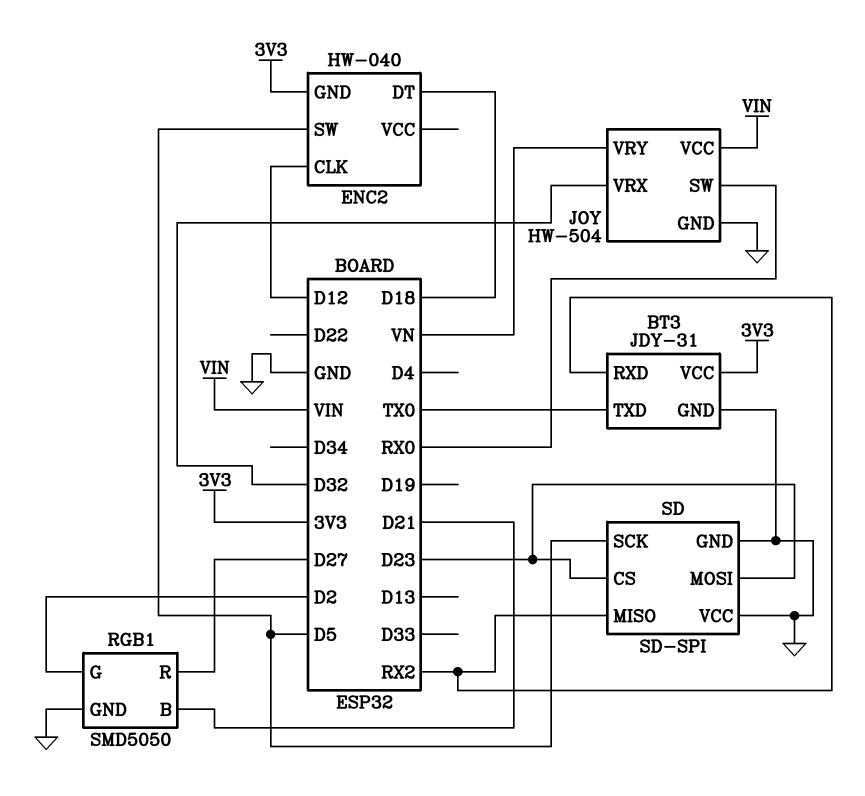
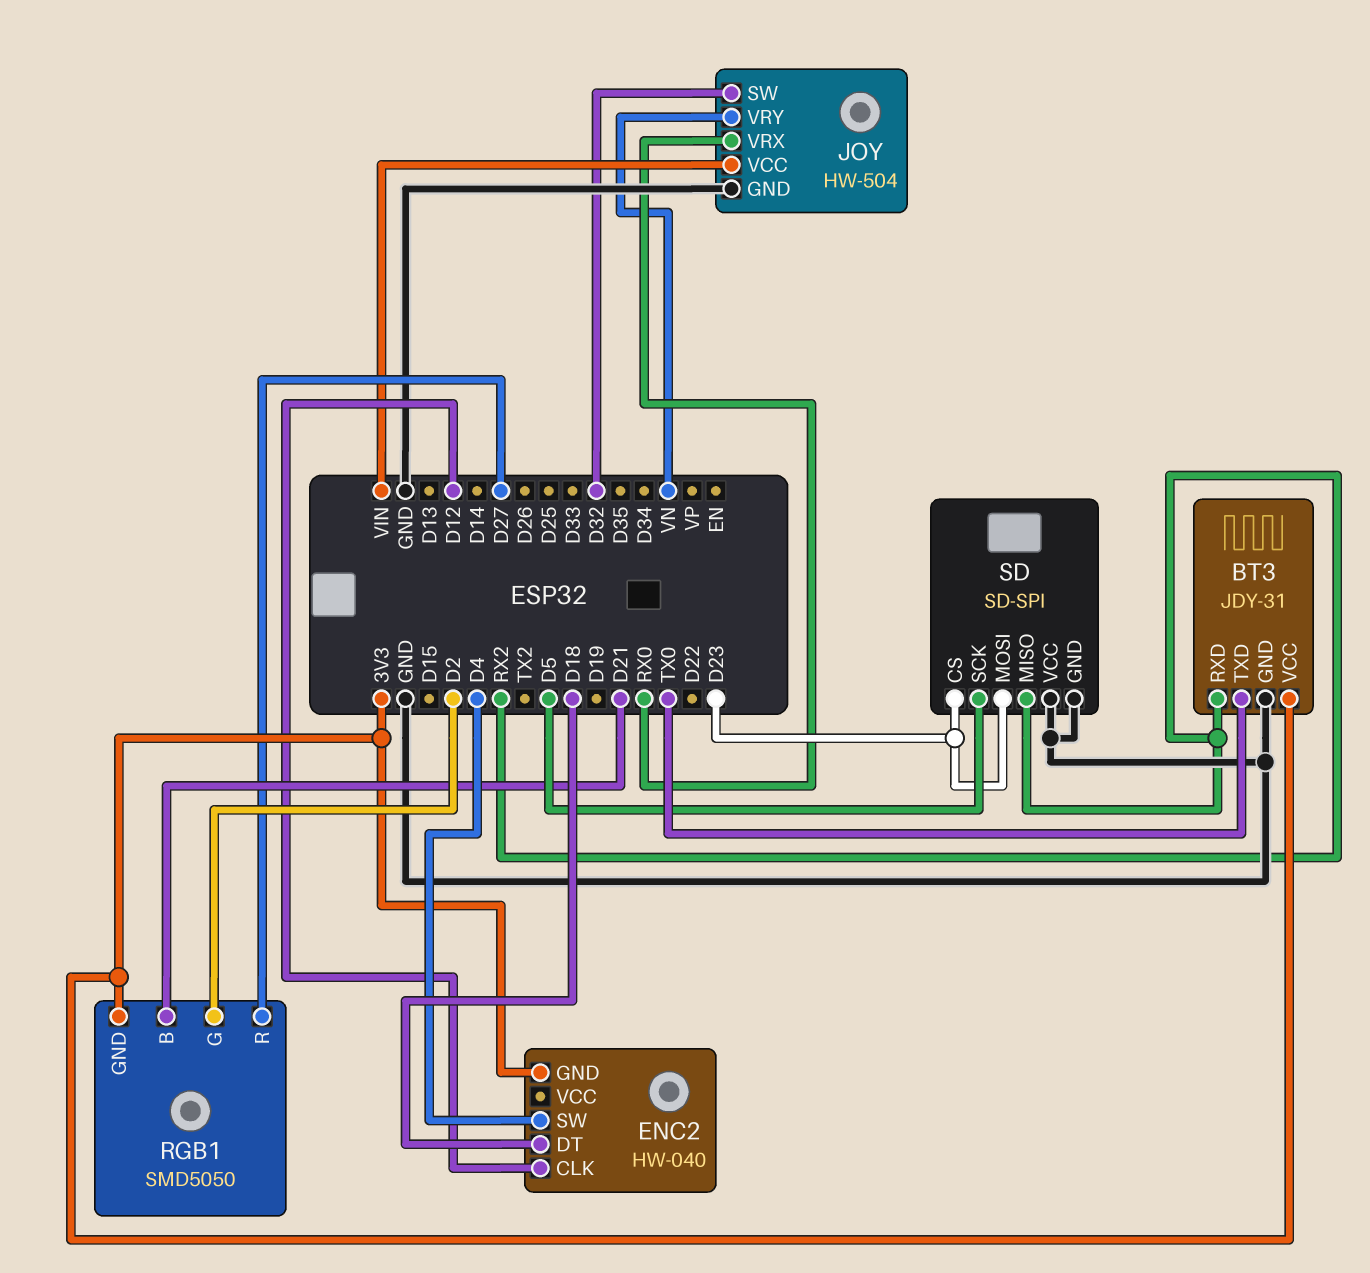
ENC2 pin SW: D5 -> D4
JOY pin SW: RX0 -> D32
JOY pin VRX: D32 -> RX0
RGB1 pin GND: GND -> 3V3

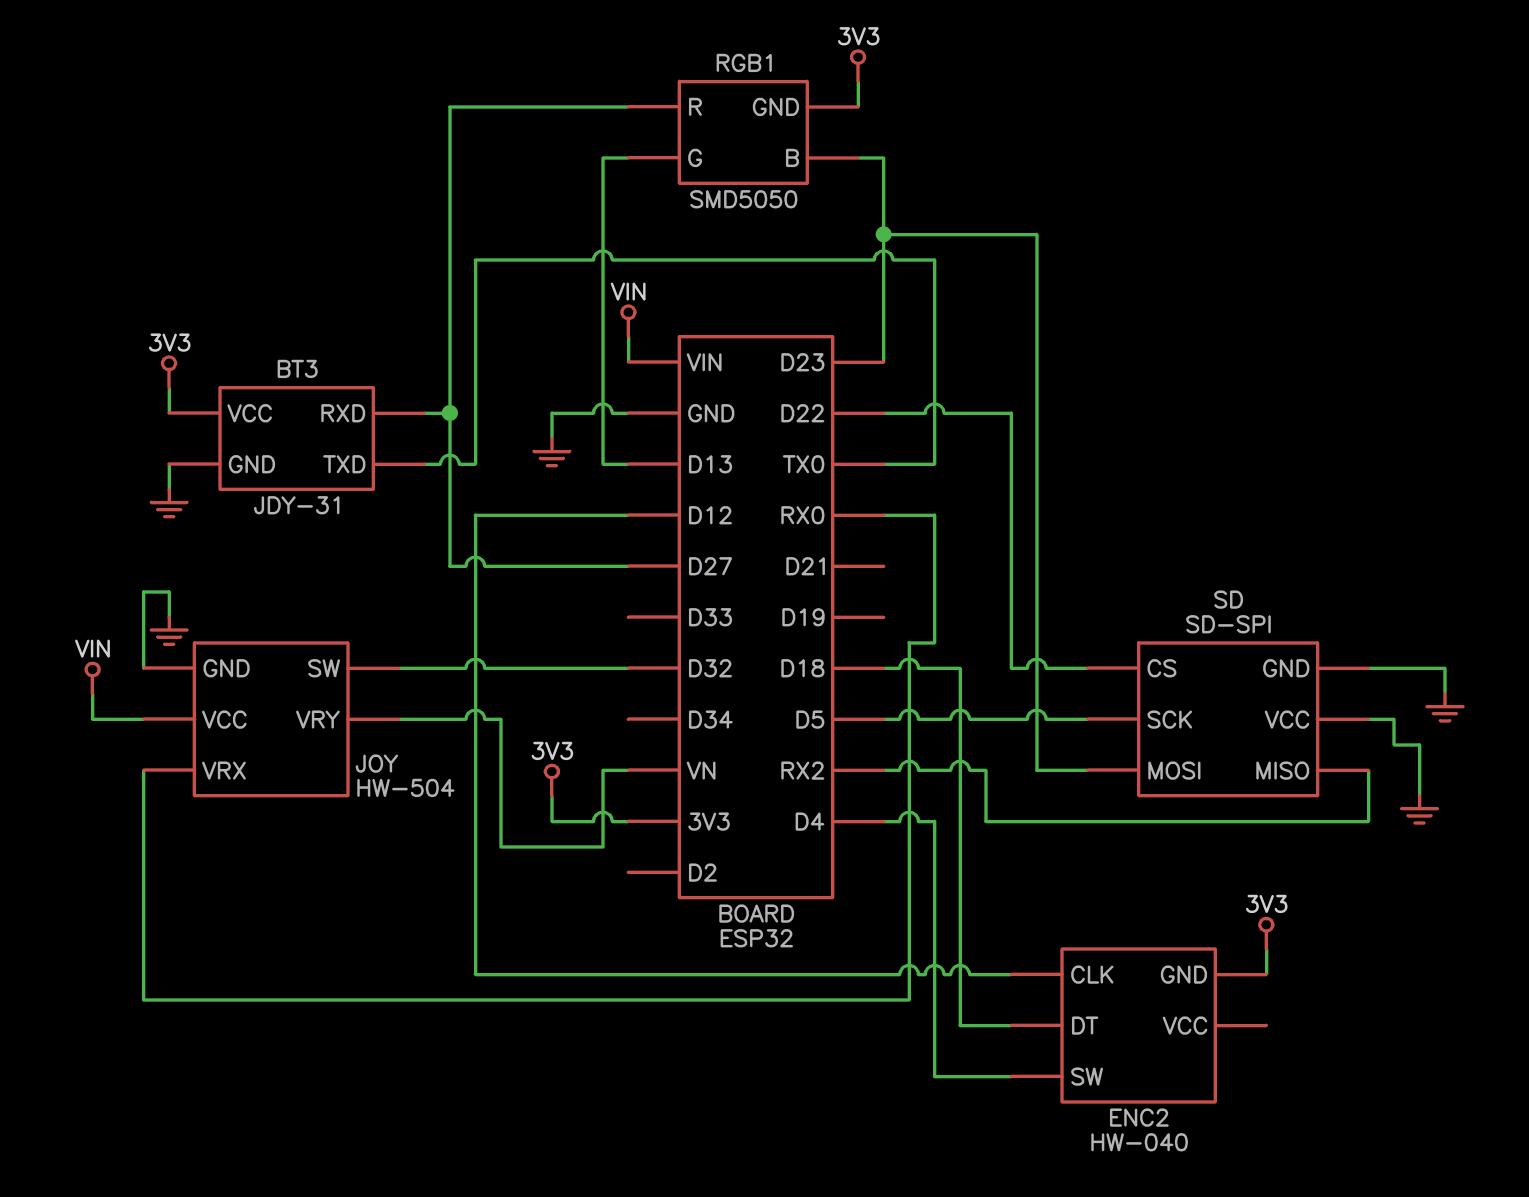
BT3 pin RXD: RX2 -> D27
RGB1 pin B: D21 -> D23
RGB1 pin G: D2 -> D13
SD pin CS: D23 -> D22

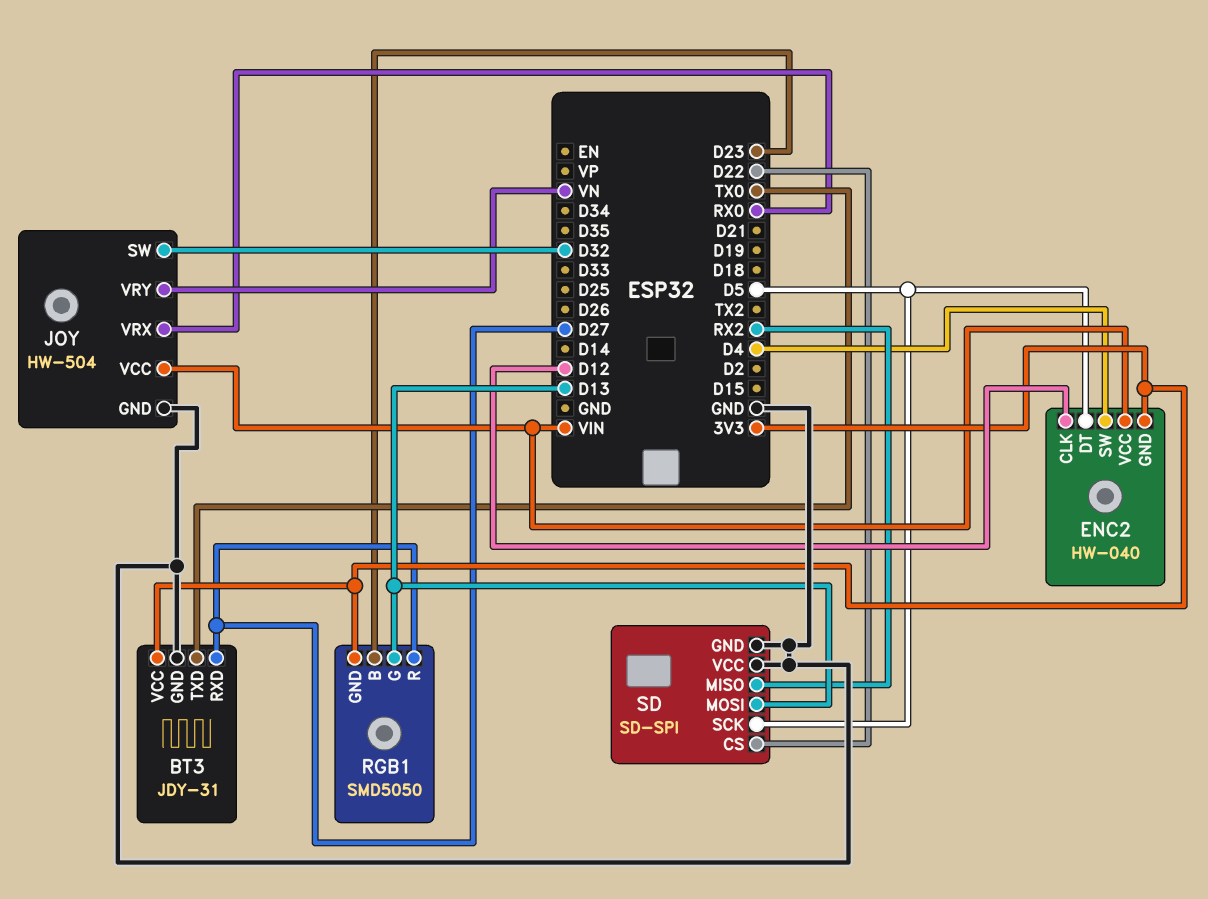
ENC2 pin DT: D18 -> D5
ENC2 pin VCC: none -> VIN
SD pin MOSI: D23 -> D13

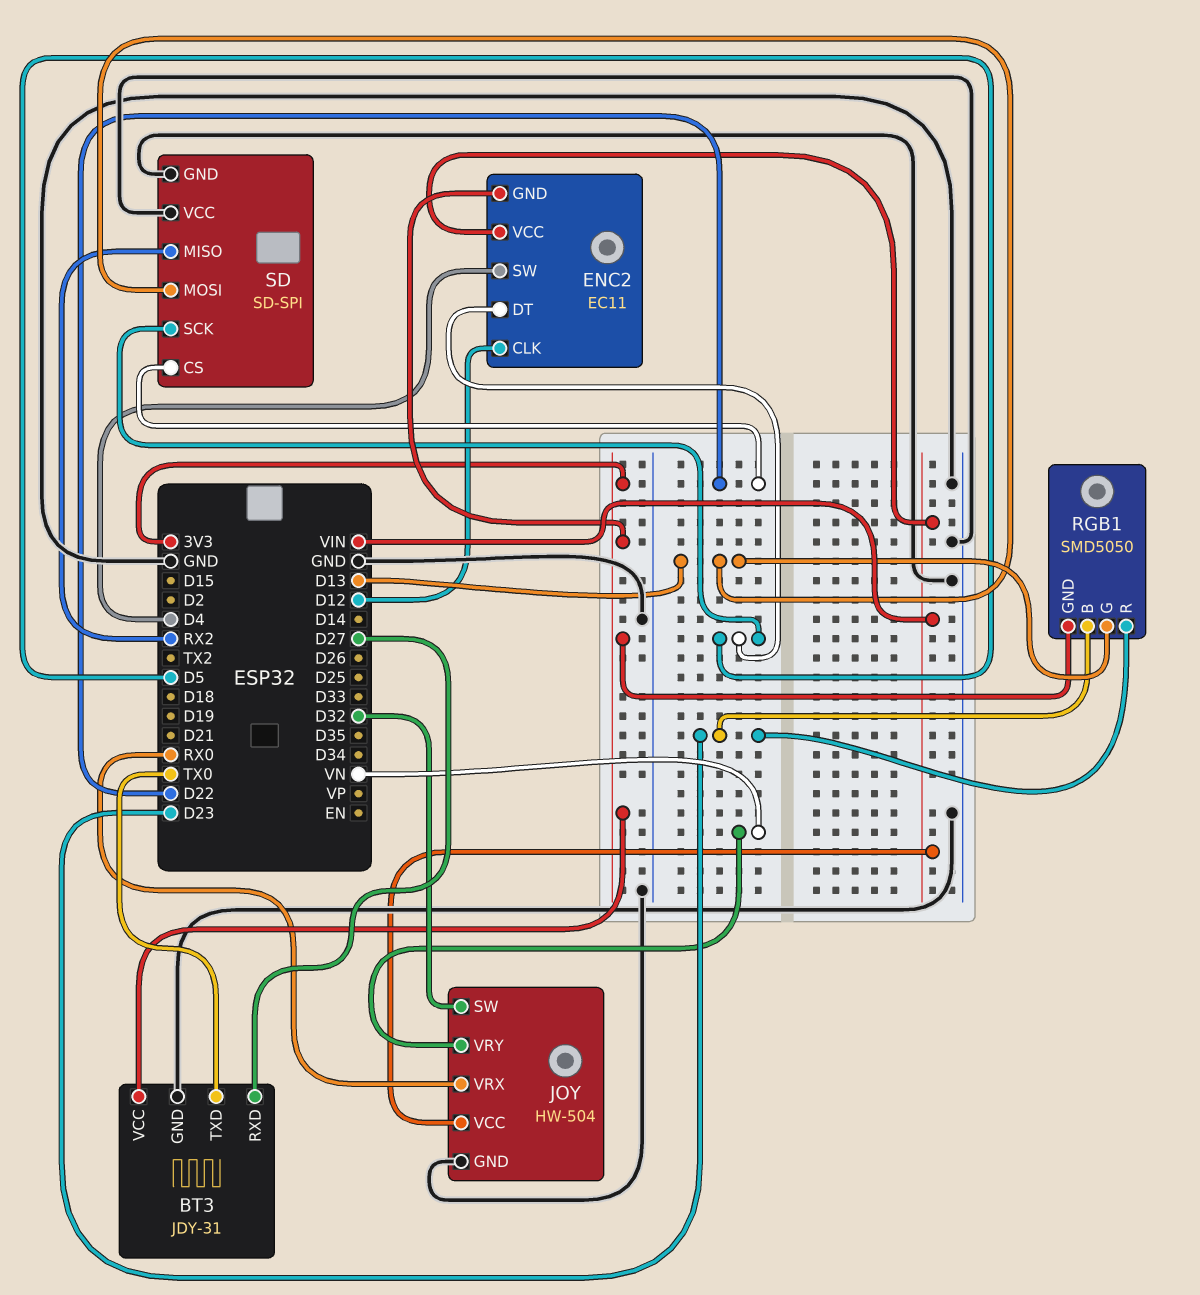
ENC2: HW-040 -> EC11
RGB1 pin R: D27 -> D23

